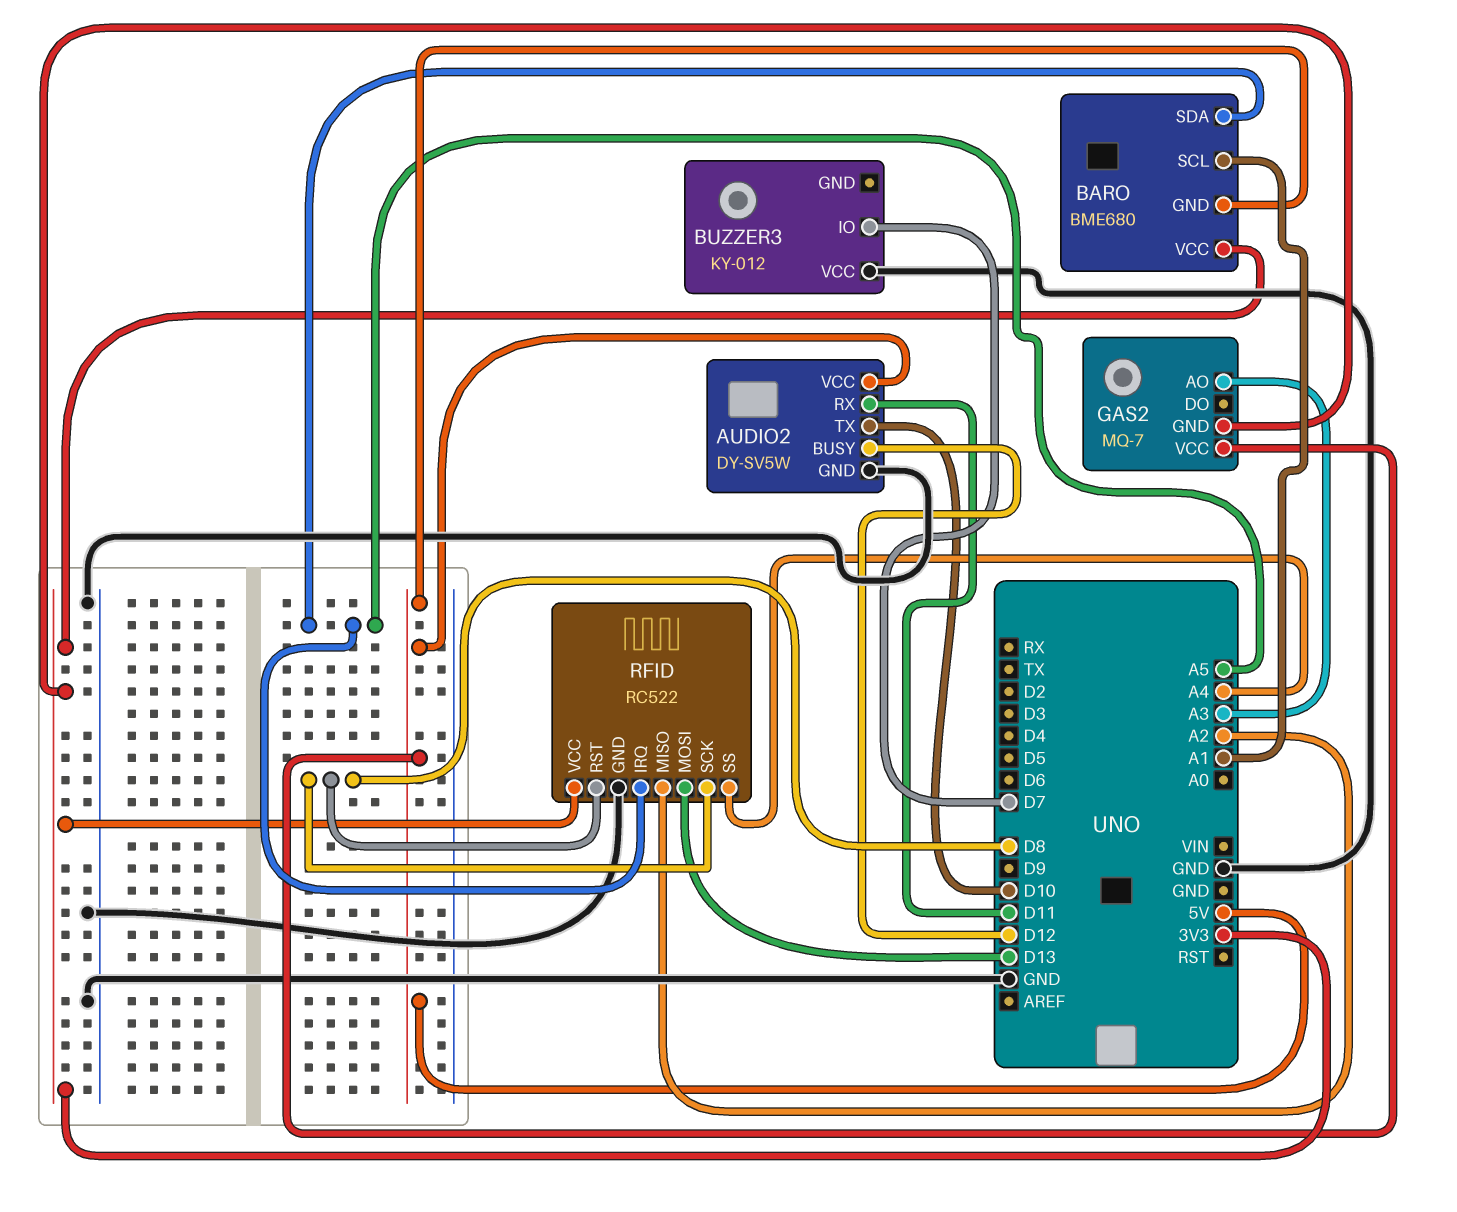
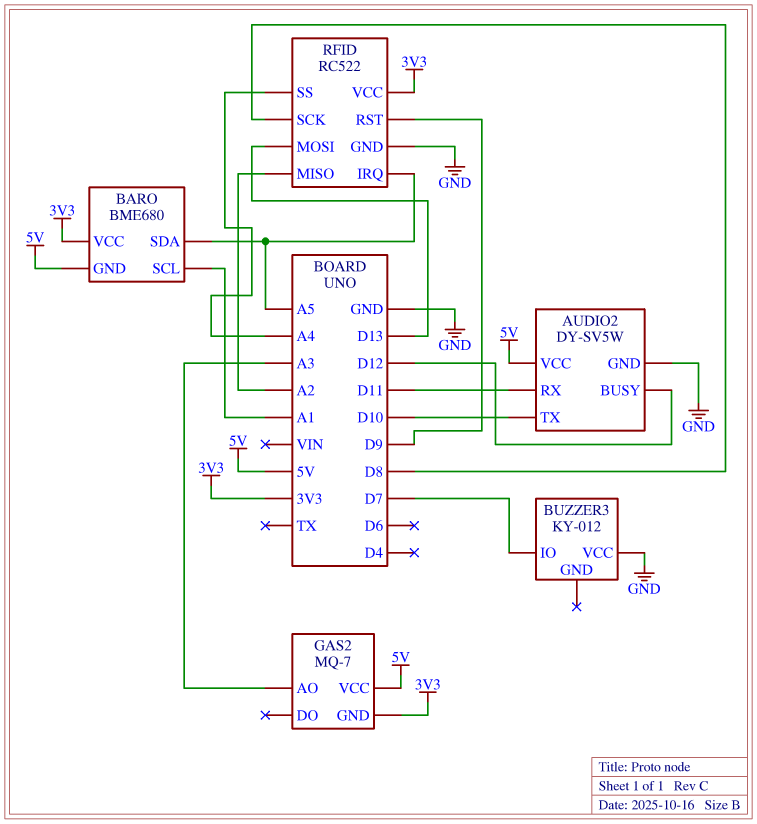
RFID pin RST: D8 -> D9

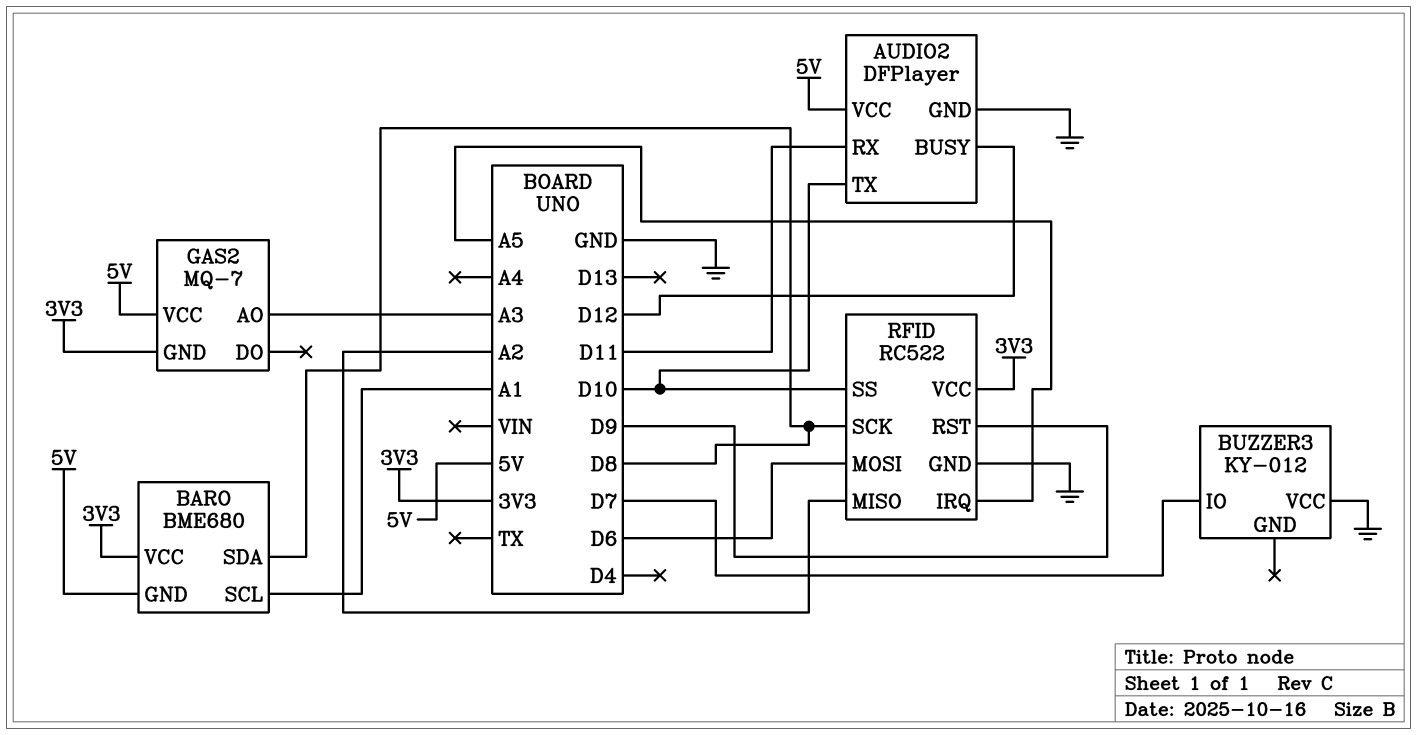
AUDIO2: DY-SV5W -> DFPlayer
BARO pin SDA: A5 -> D8
RFID pin MOSI: D13 -> D6
RFID pin SS: A4 -> D10

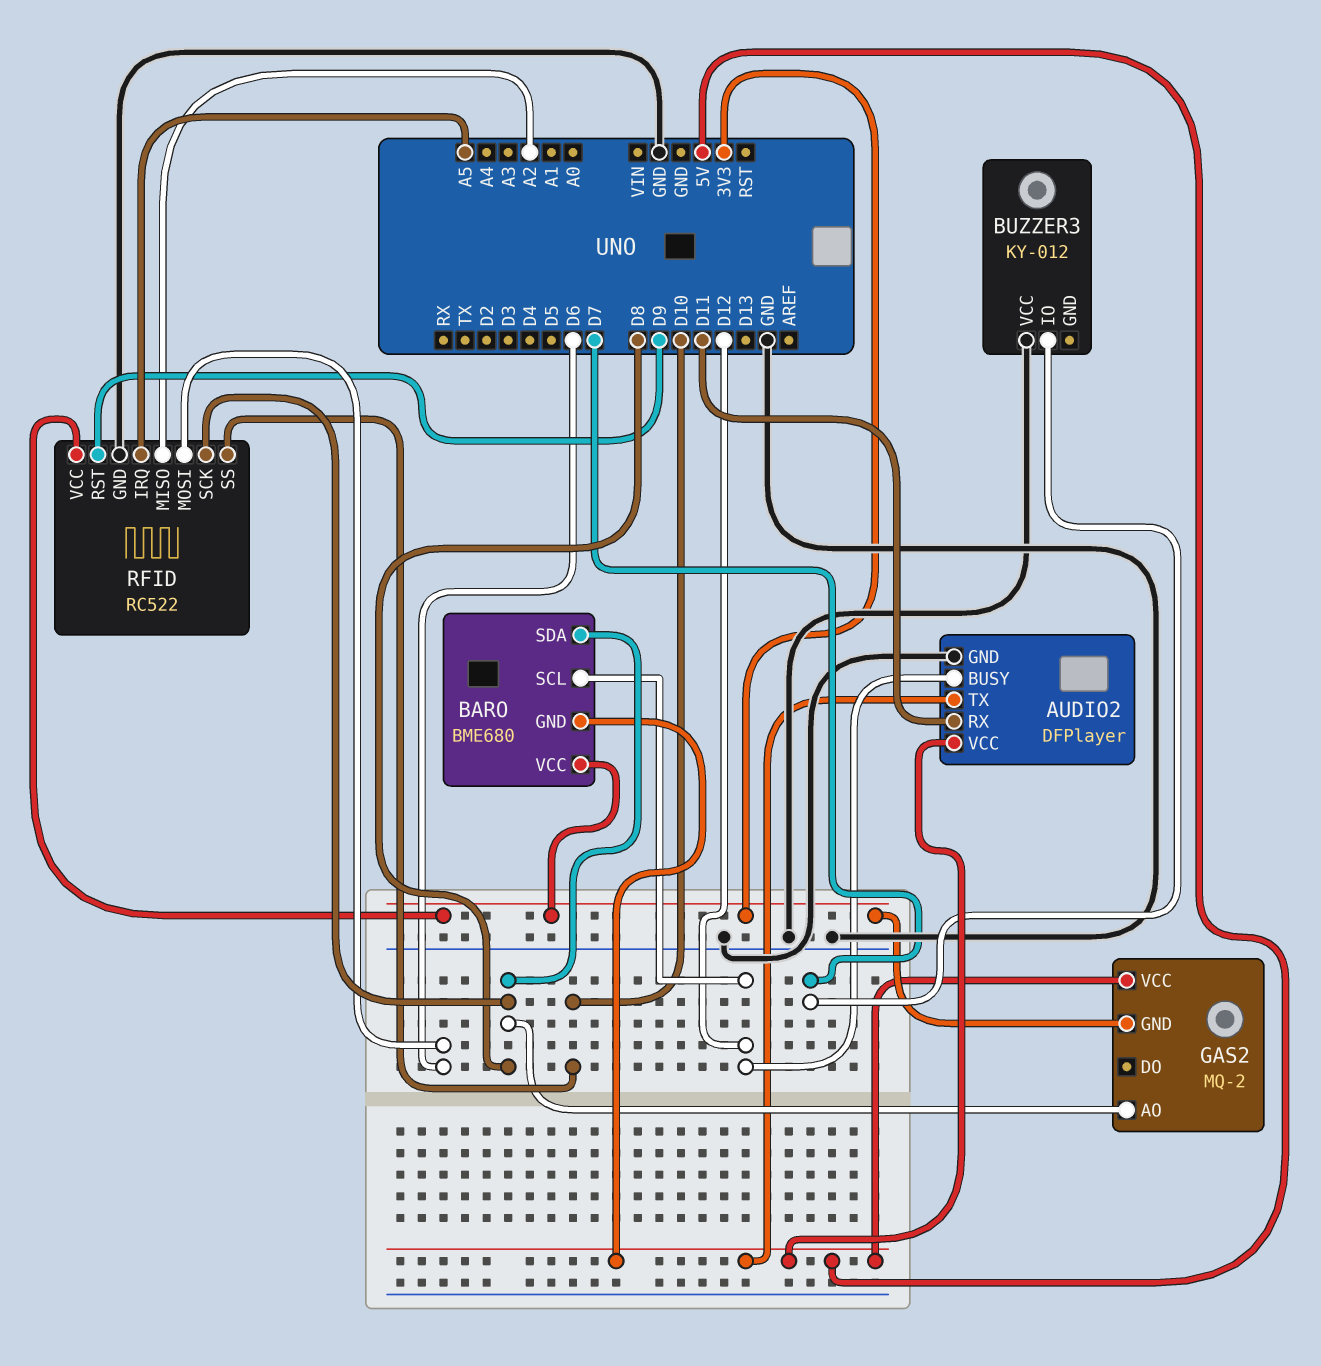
AUDIO2 pin TX: D10 -> 5V
BARO pin SCL: A1 -> D12
GAS2: MQ-7 -> MQ-2
GAS2 pin AO: A3 -> D8

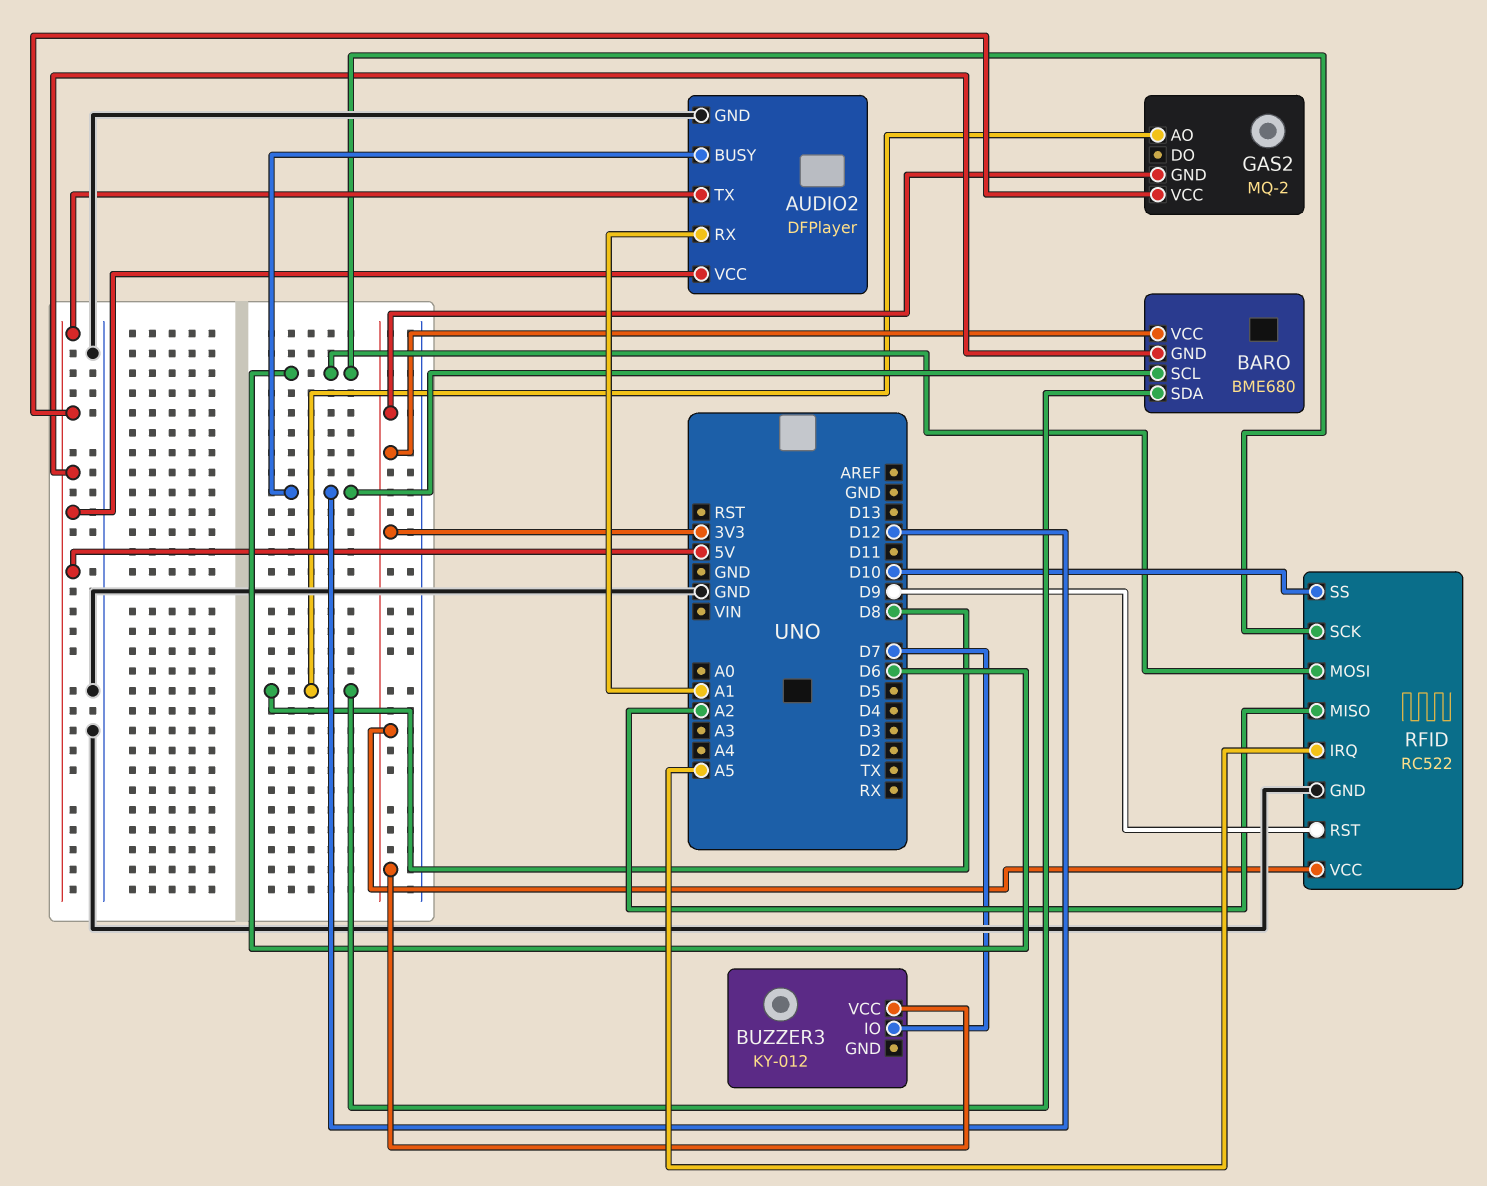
AUDIO2 pin RX: D11 -> A1
BUZZER3 pin VCC: GND -> 3V3
RFID pin SCK: D8 -> D6

